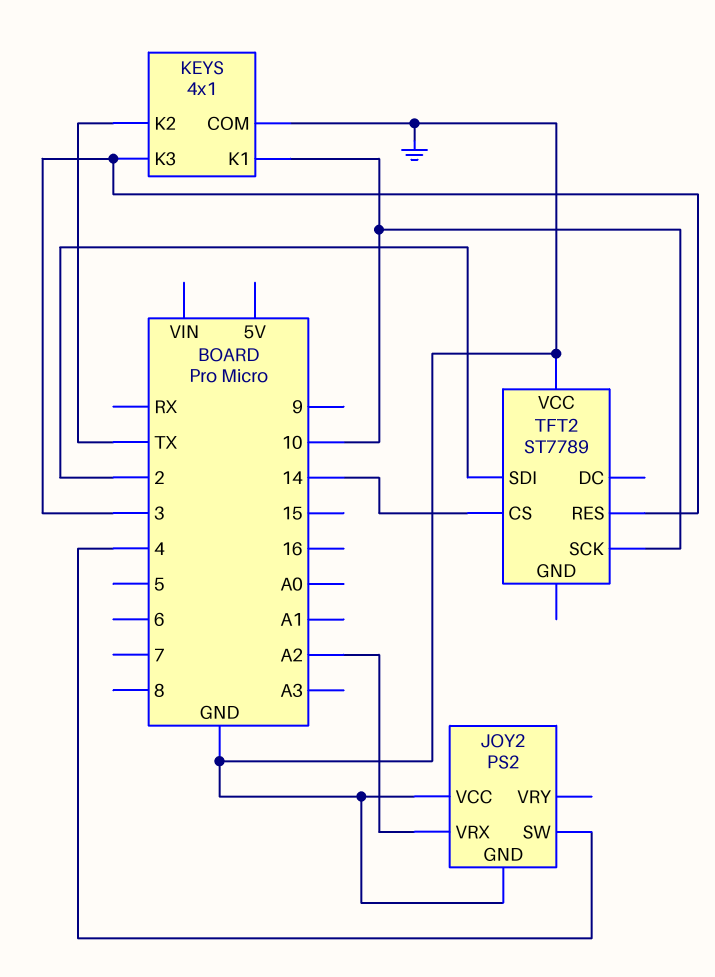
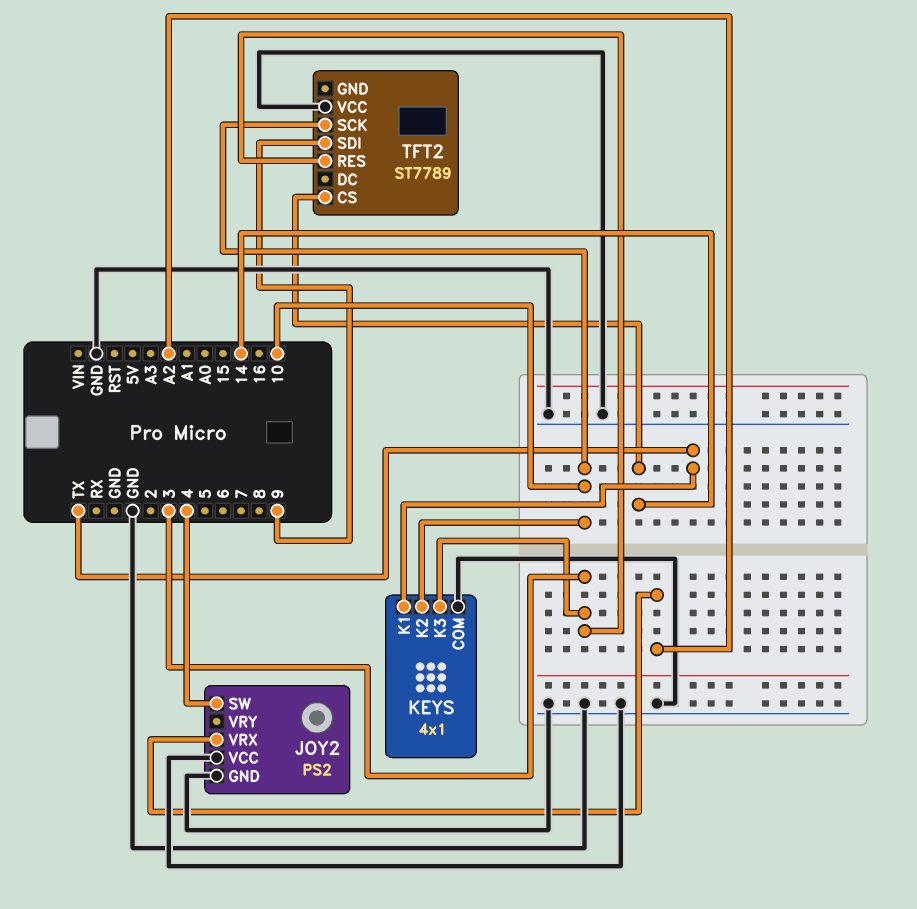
KEYS pin K1: 10 -> TX
KEYS pin K2: TX -> 10
TFT2 pin SDI: 2 -> 9

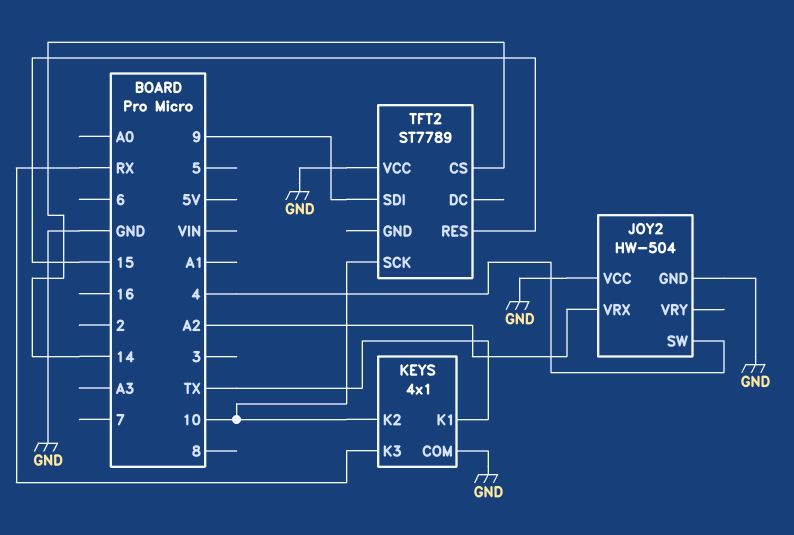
JOY2: PS2 -> HW-504
KEYS pin K3: 3 -> RX
TFT2 pin RES: 3 -> 15

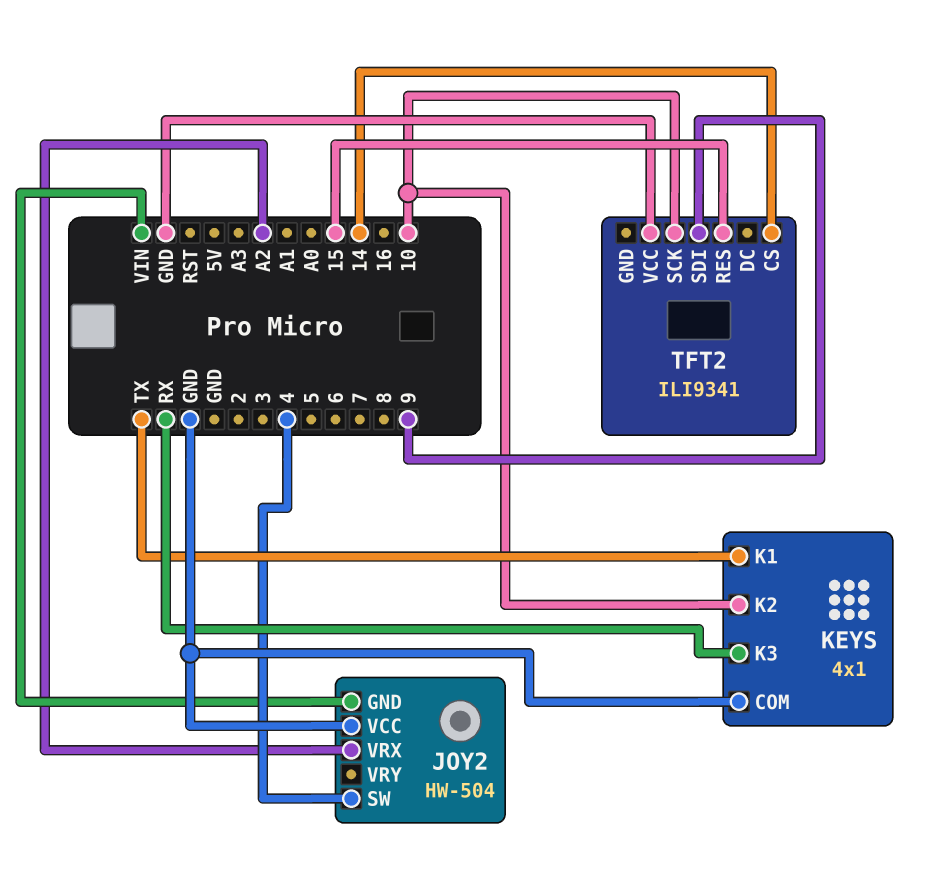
JOY2 pin GND: GND -> VIN
TFT2: ST7789 -> ILI9341

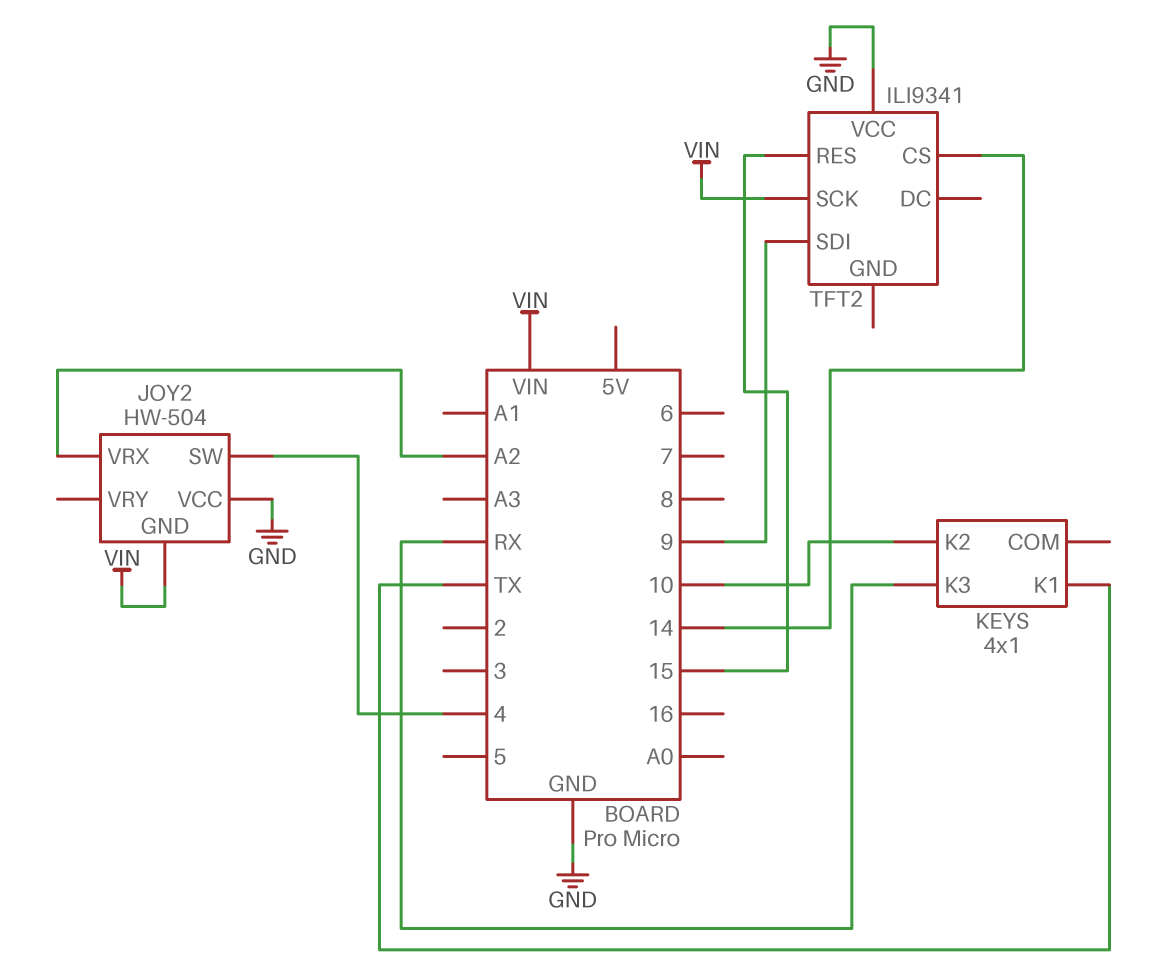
KEYS pin COM: GND -> none
TFT2 pin SCK: 10 -> VIN

